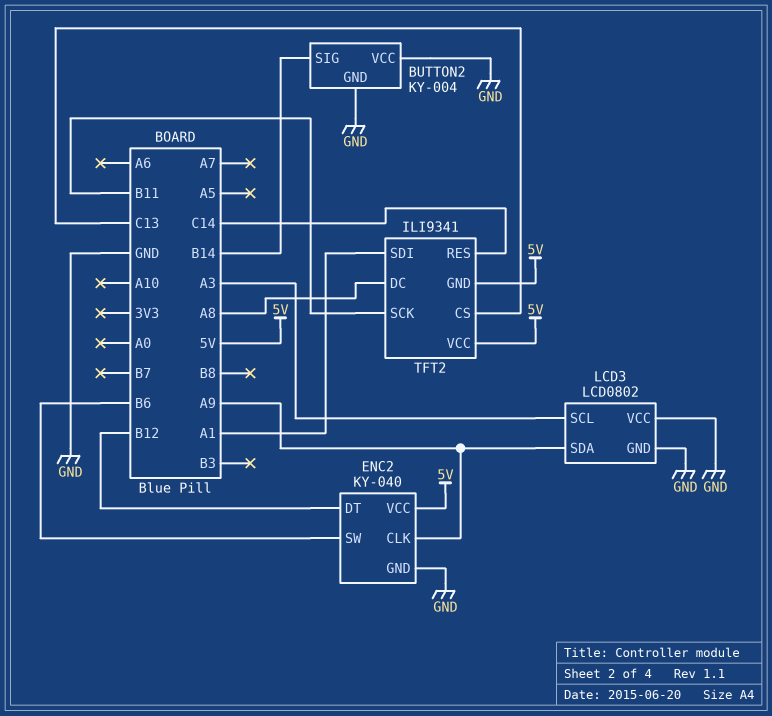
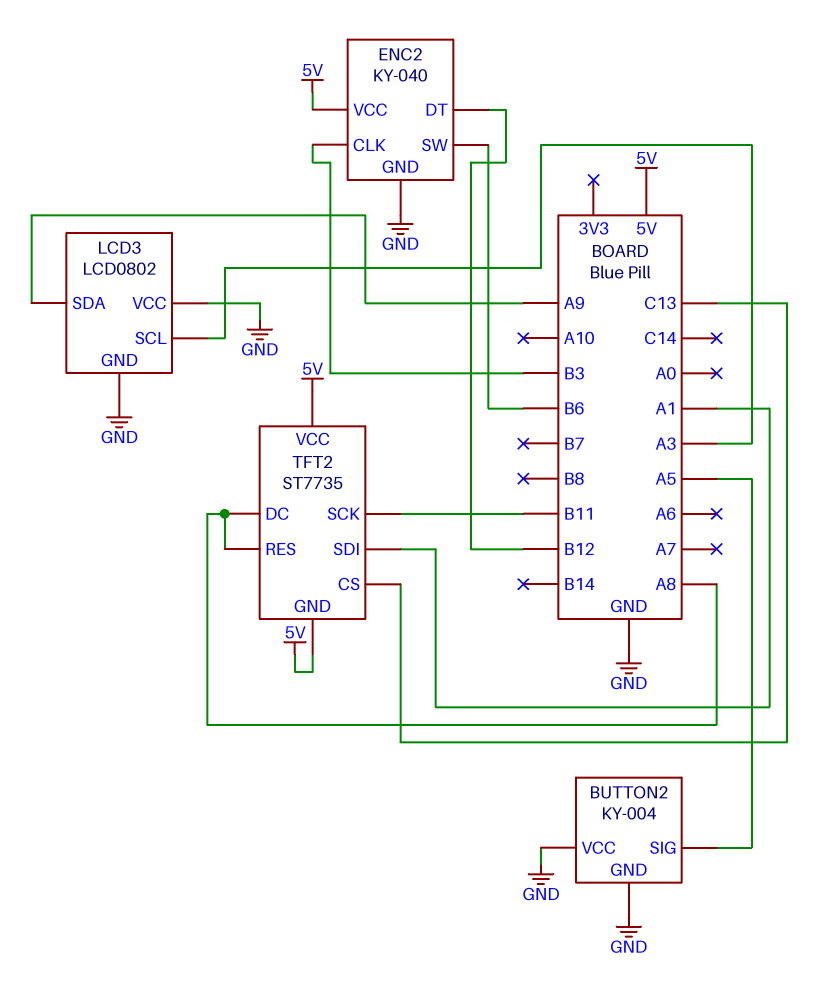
BUTTON2 pin SIG: B14 -> A5
ENC2 pin CLK: A9 -> B3
TFT2: ILI9341 -> ST7735
TFT2 pin RES: C14 -> A8

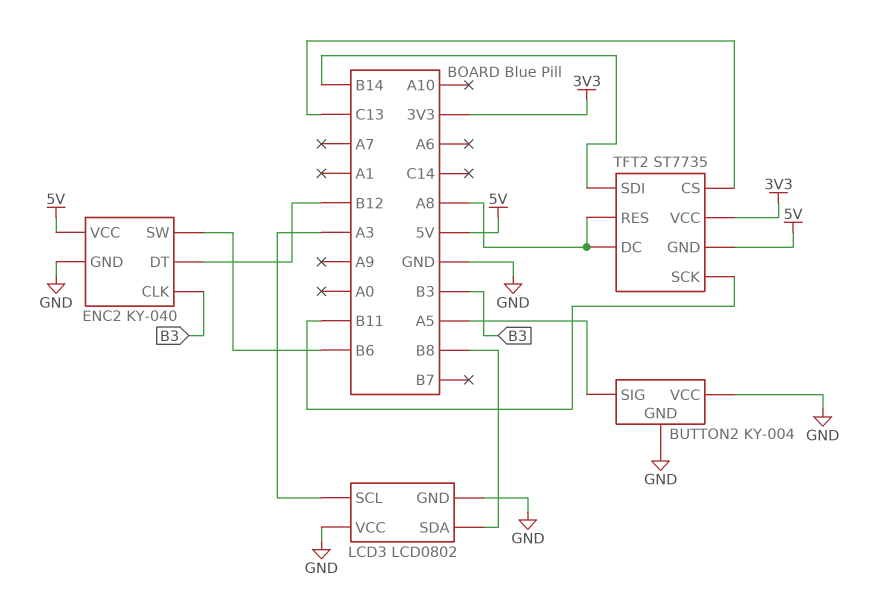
LCD3 pin SDA: A9 -> B8
TFT2 pin SDI: A1 -> B14
TFT2 pin VCC: 5V -> 3V3

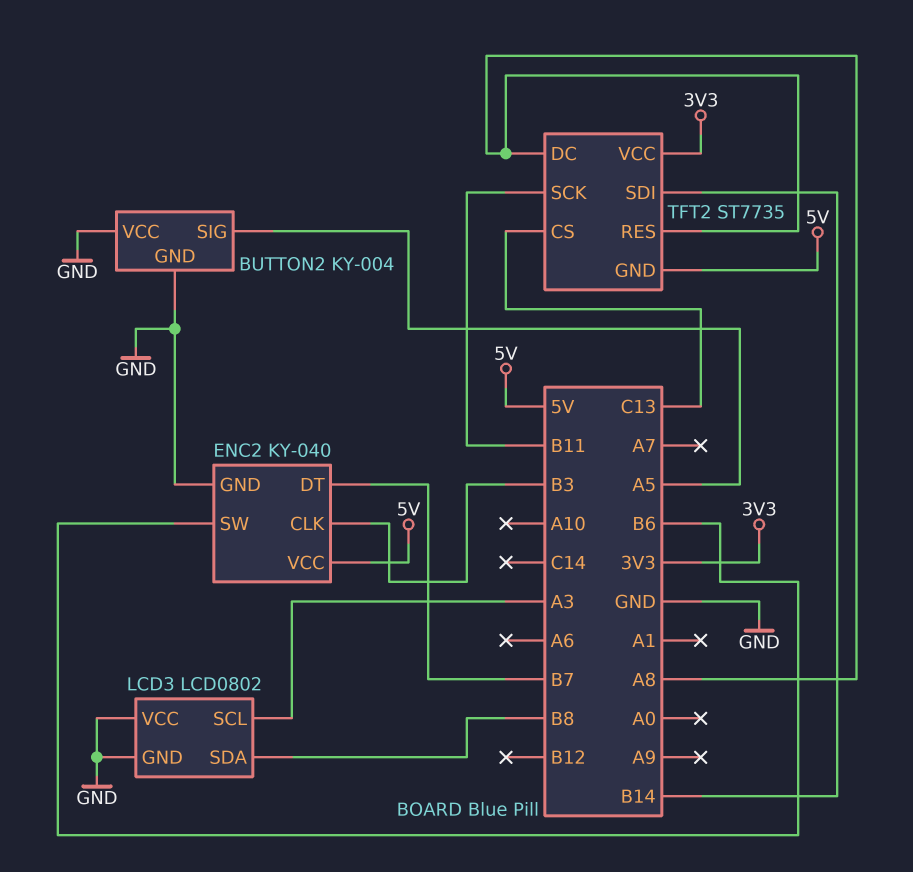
ENC2 pin DT: B12 -> B7

